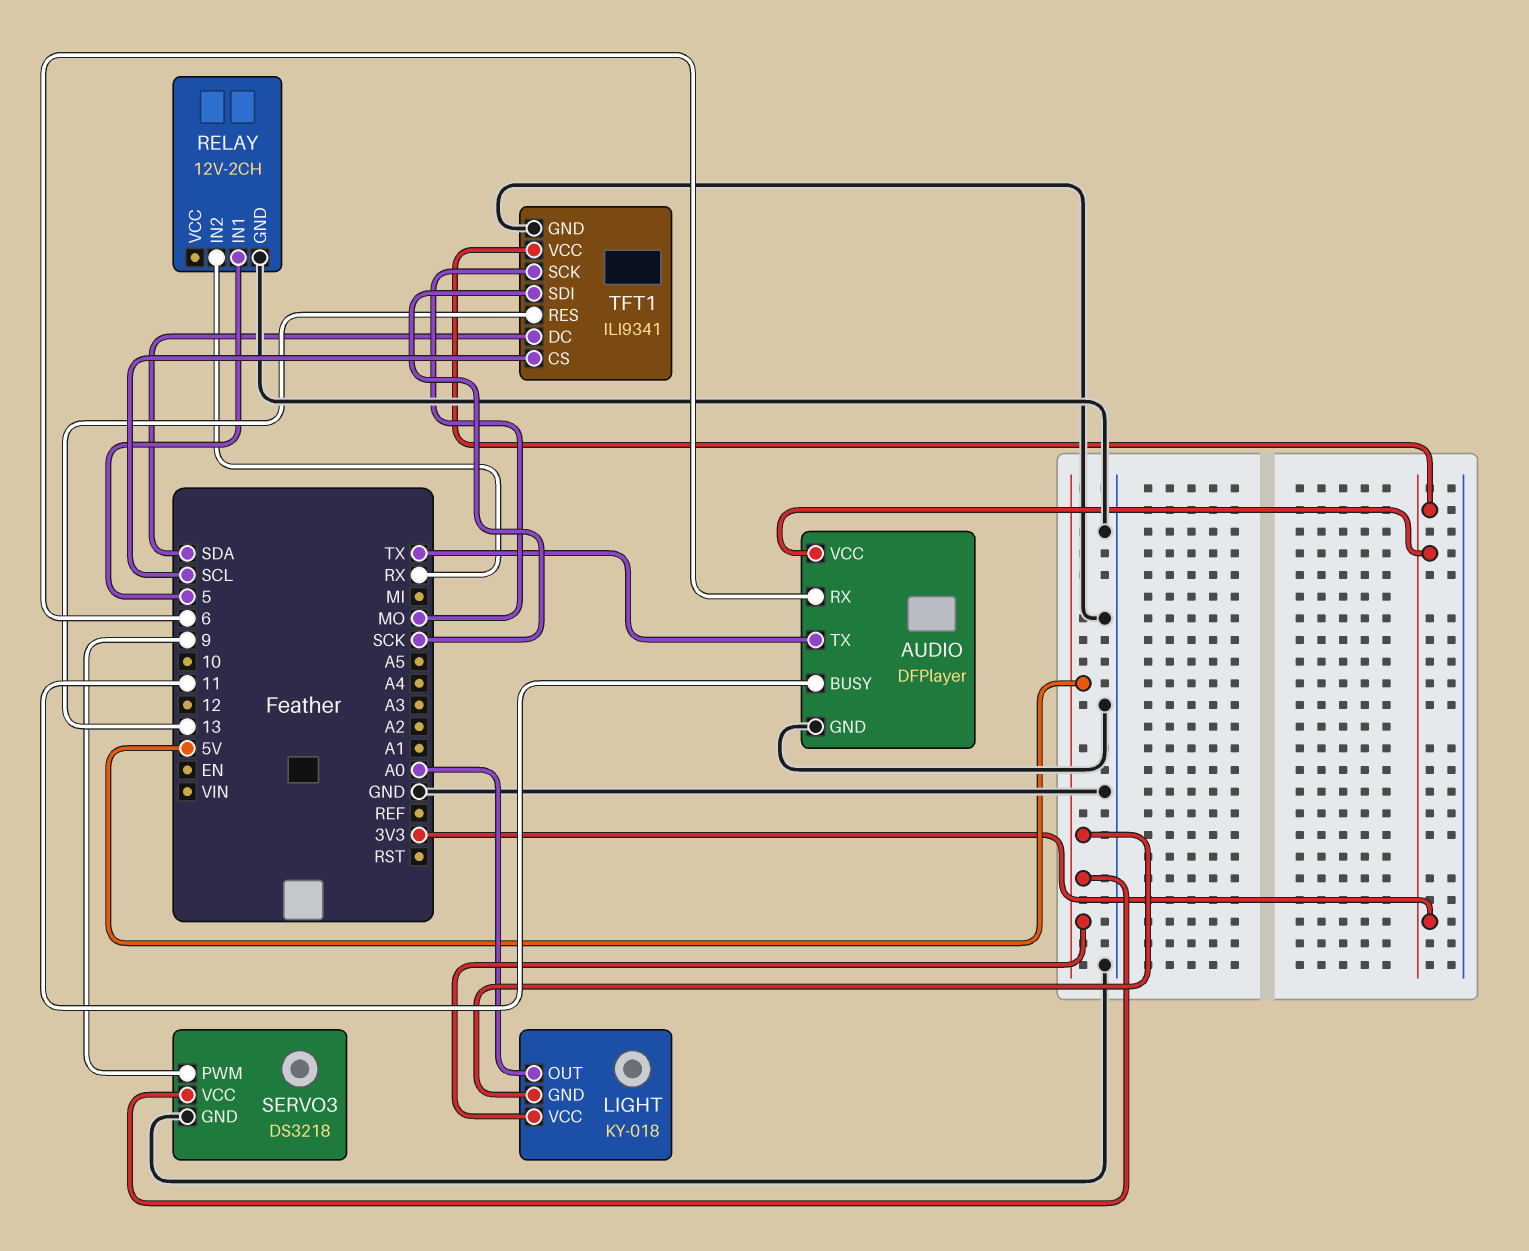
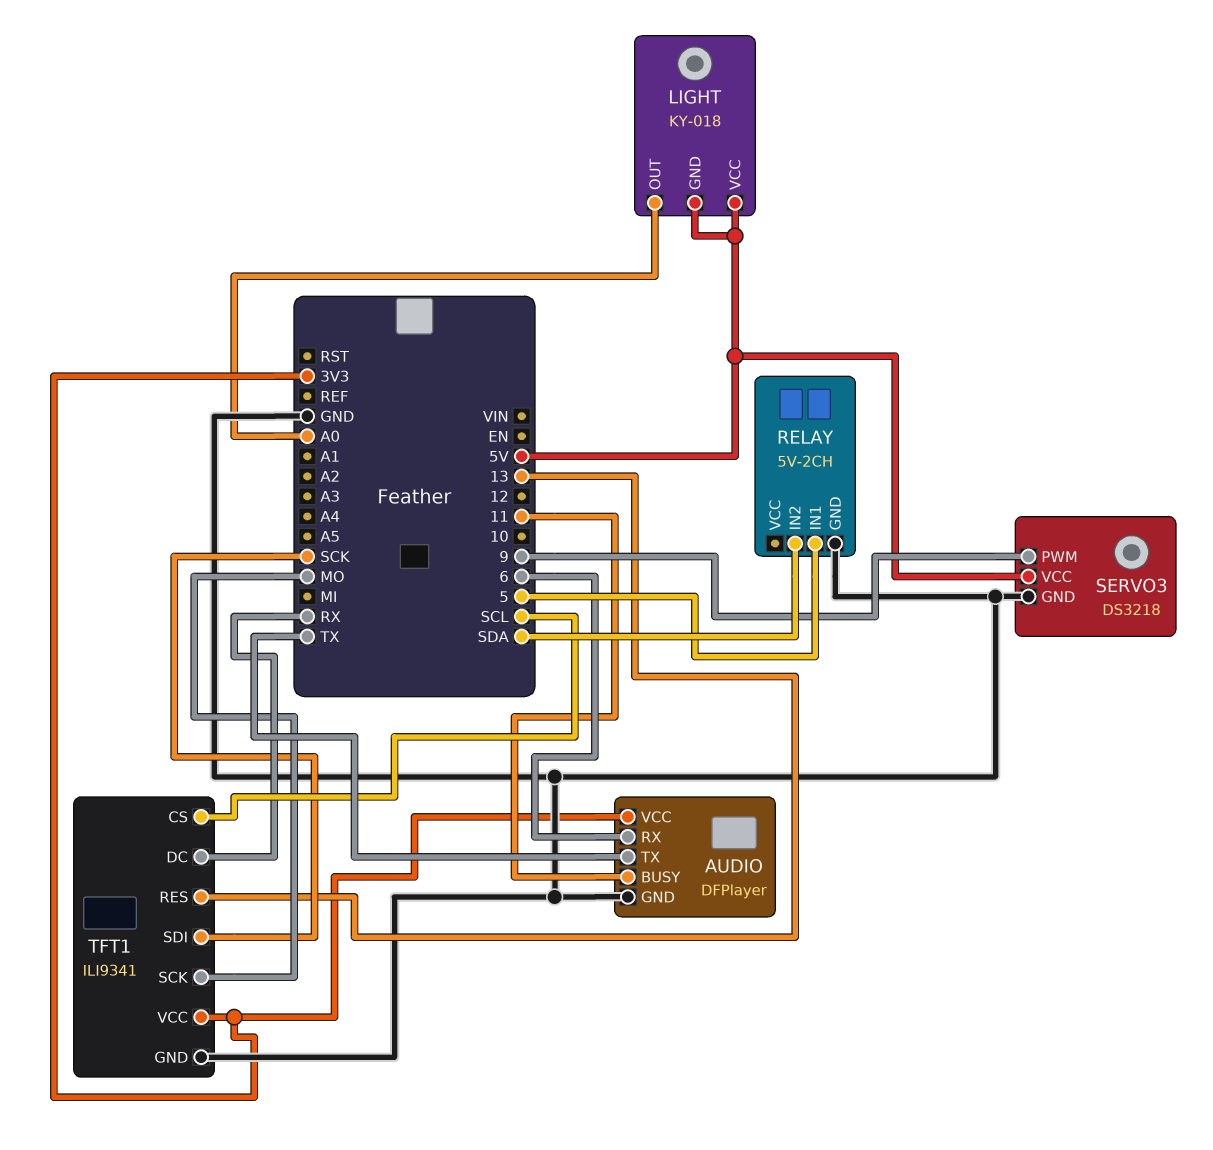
RELAY: 12V-2CH -> 5V-2CH
RELAY pin IN2: RX -> SDA
TFT1 pin DC: SDA -> RX

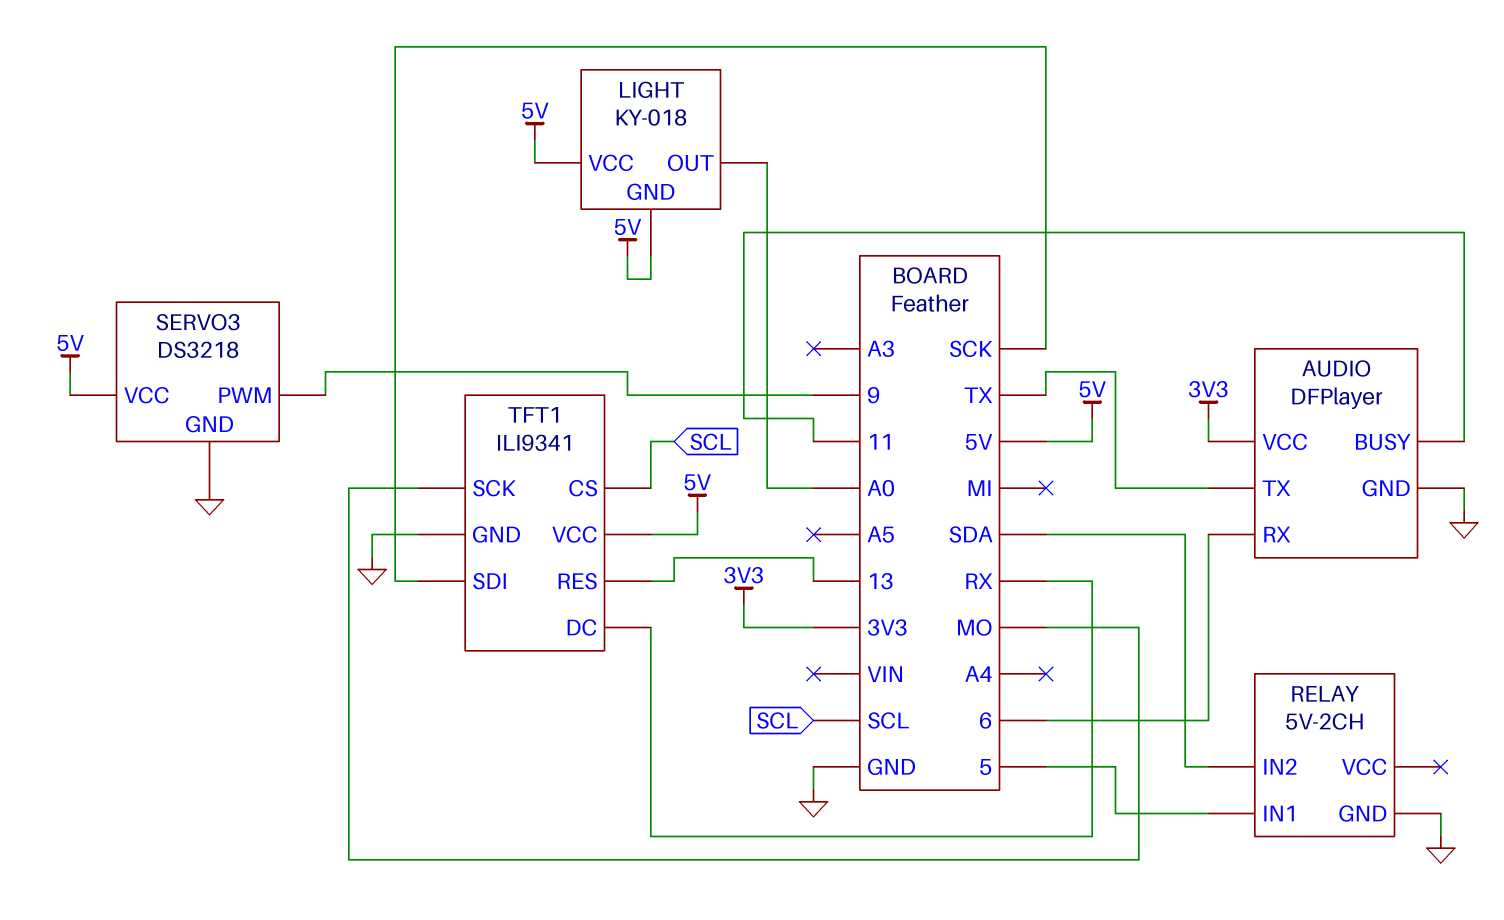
TFT1 pin VCC: 3V3 -> 5V

